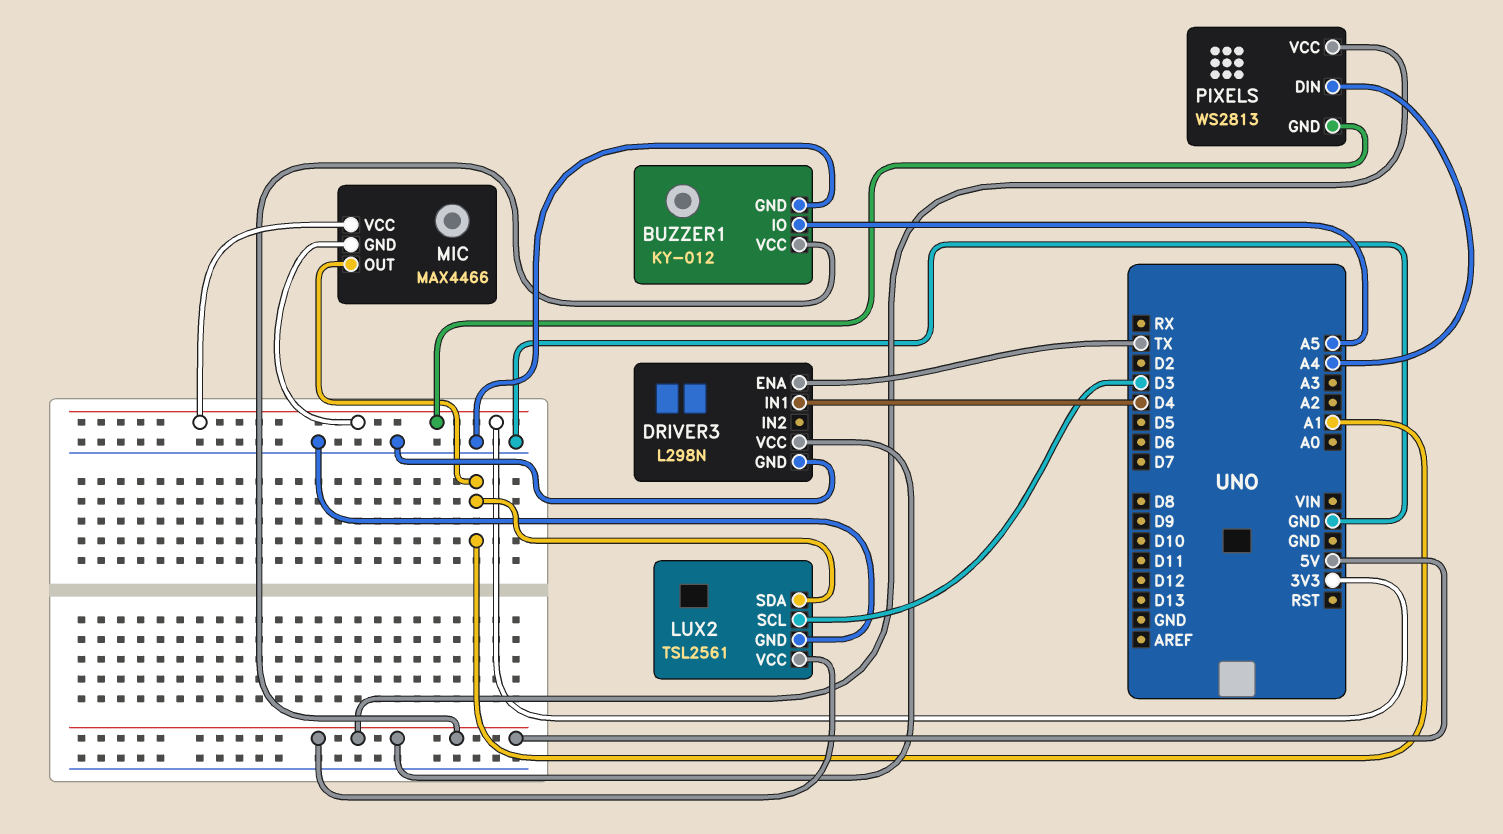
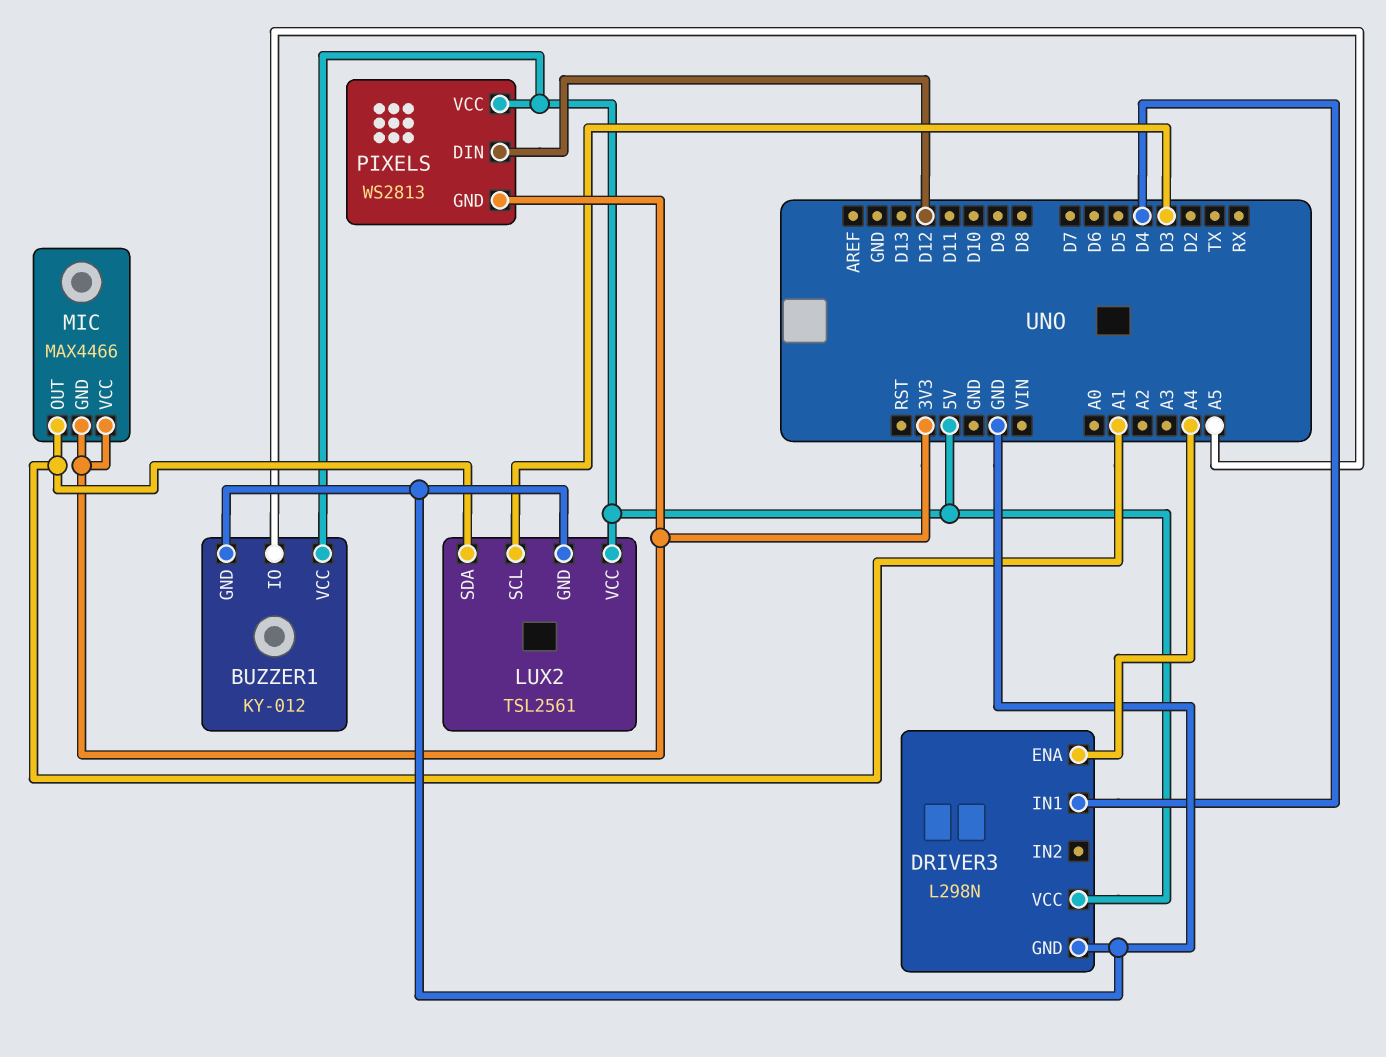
DRIVER3 pin ENA: TX -> A4
PIXELS pin DIN: A4 -> D12

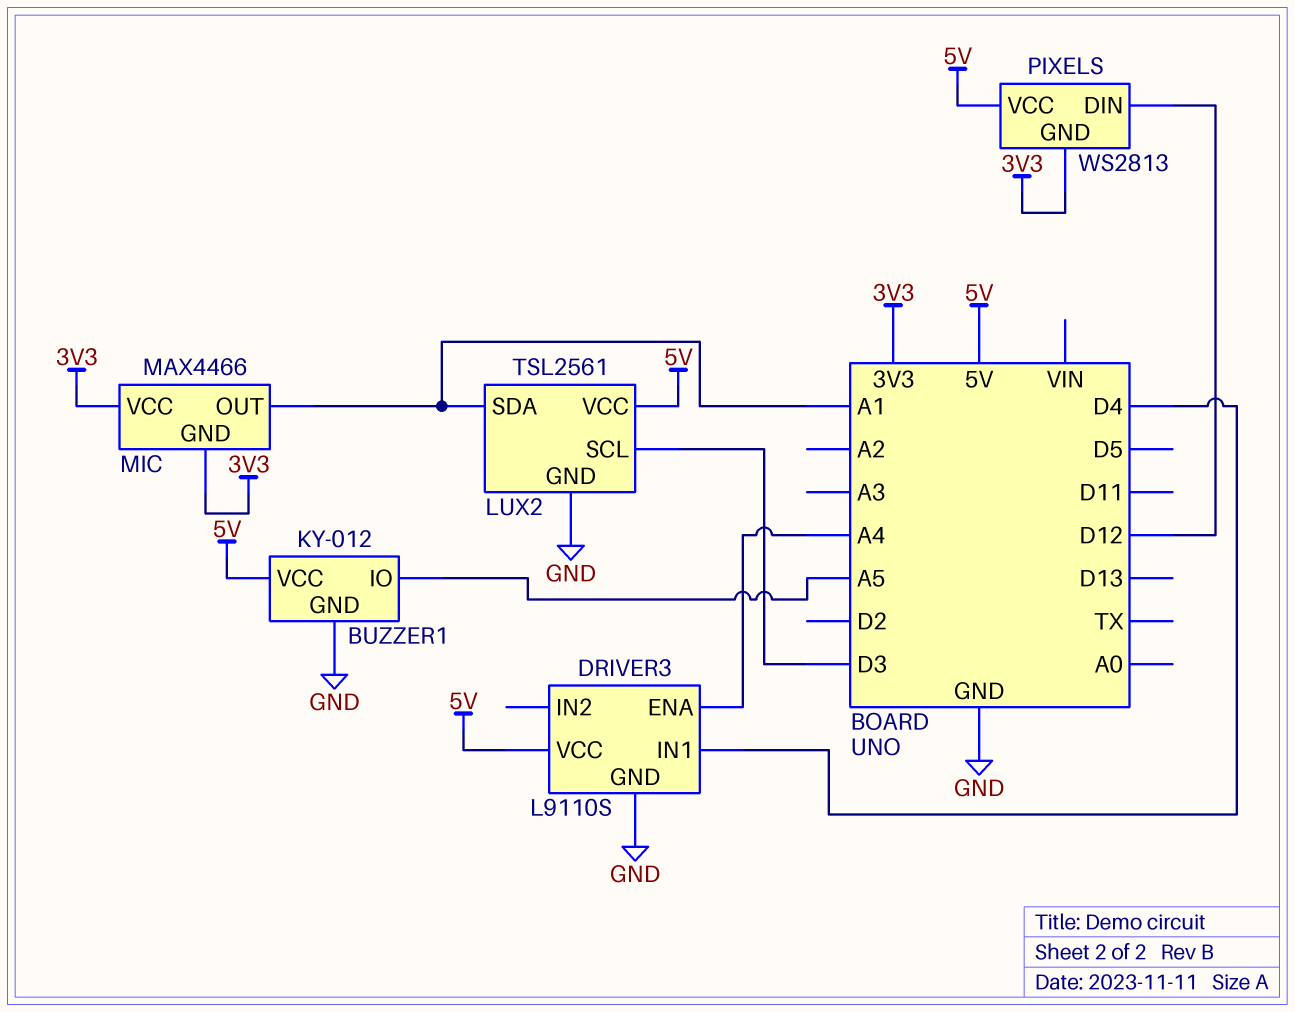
DRIVER3: L298N -> L9110S

